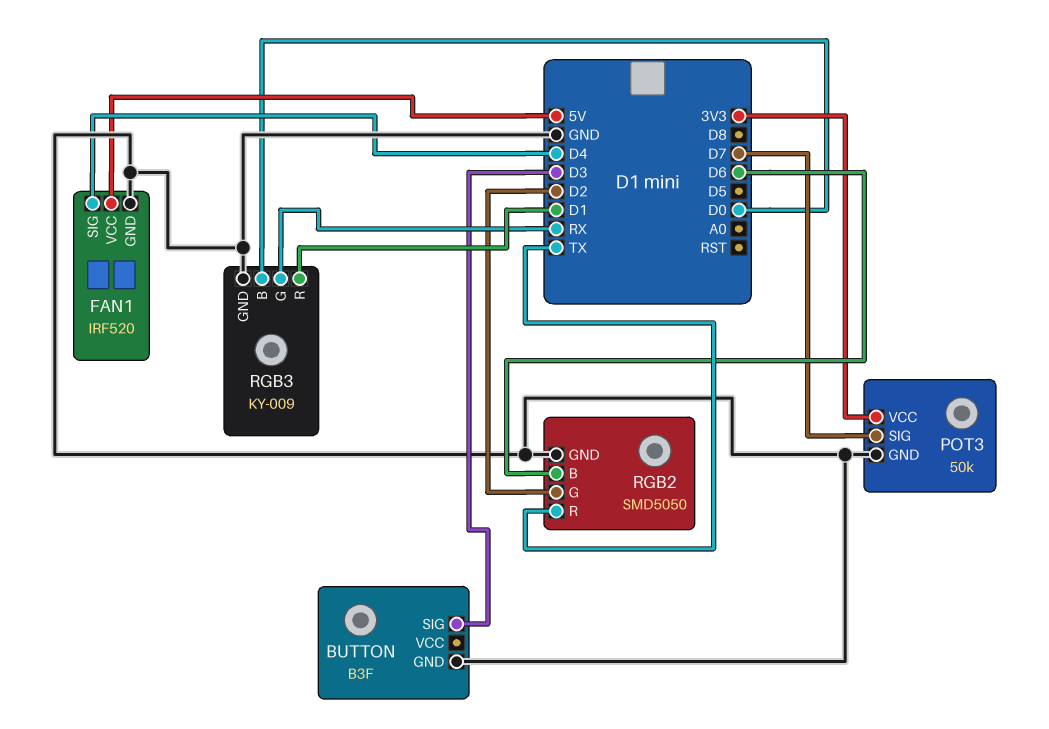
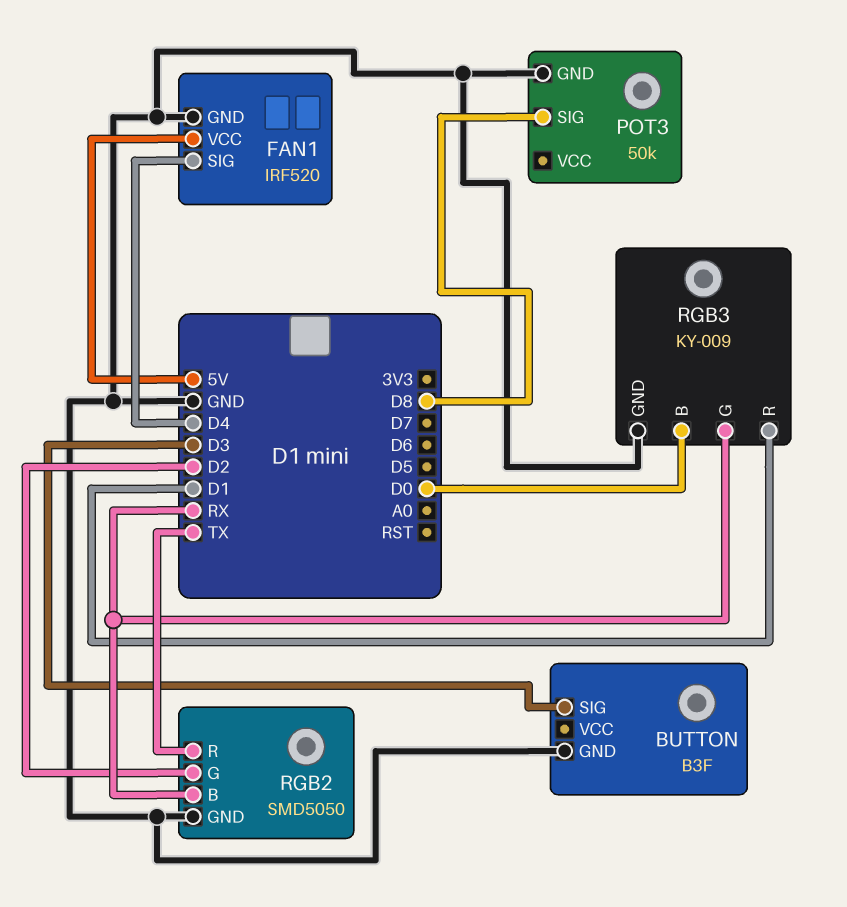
POT3 pin SIG: D7 -> D8
POT3 pin VCC: 3V3 -> none
RGB2 pin B: D6 -> RX

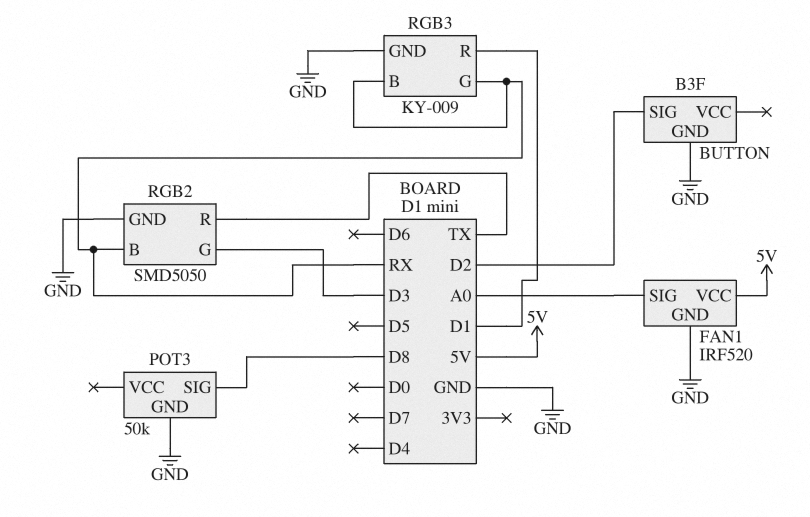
BUTTON pin SIG: D3 -> D2
FAN1 pin SIG: D4 -> A0
RGB2 pin G: D2 -> D3
RGB3 pin B: D0 -> RX

